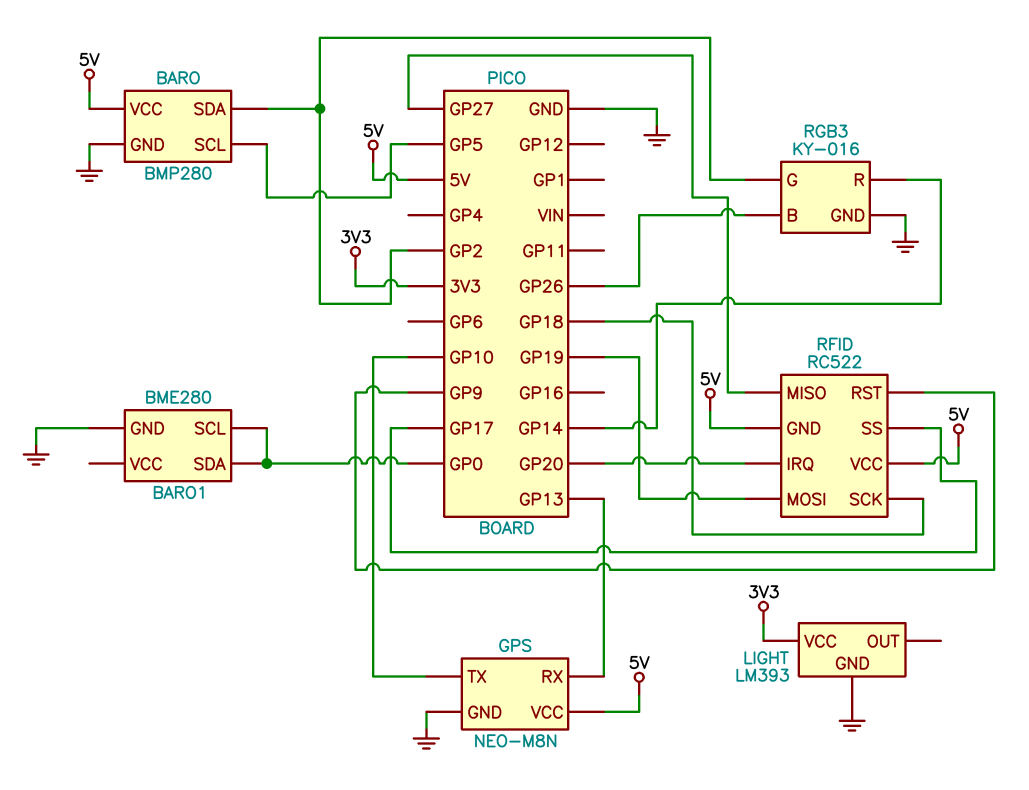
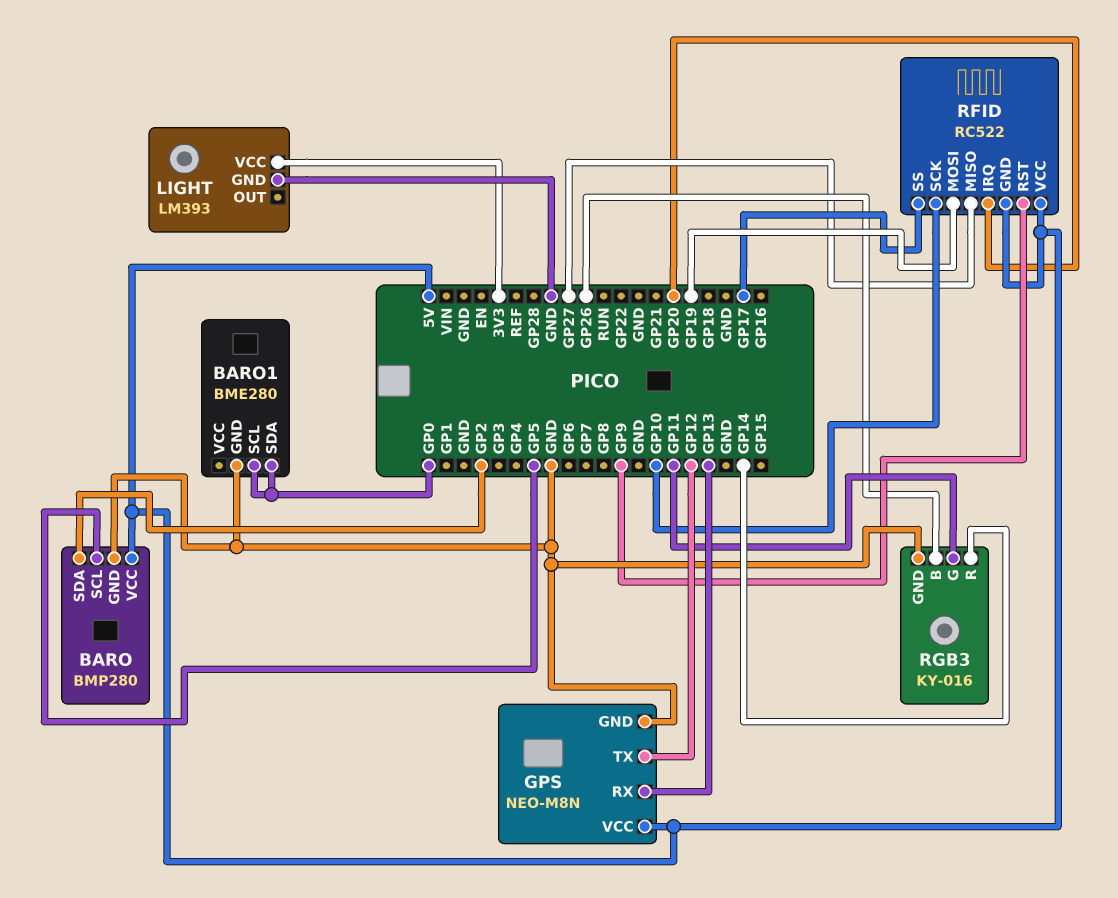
GPS pin TX: GP10 -> GP12
RFID pin SCK: GP18 -> GP10
RGB3 pin G: GP2 -> GP11

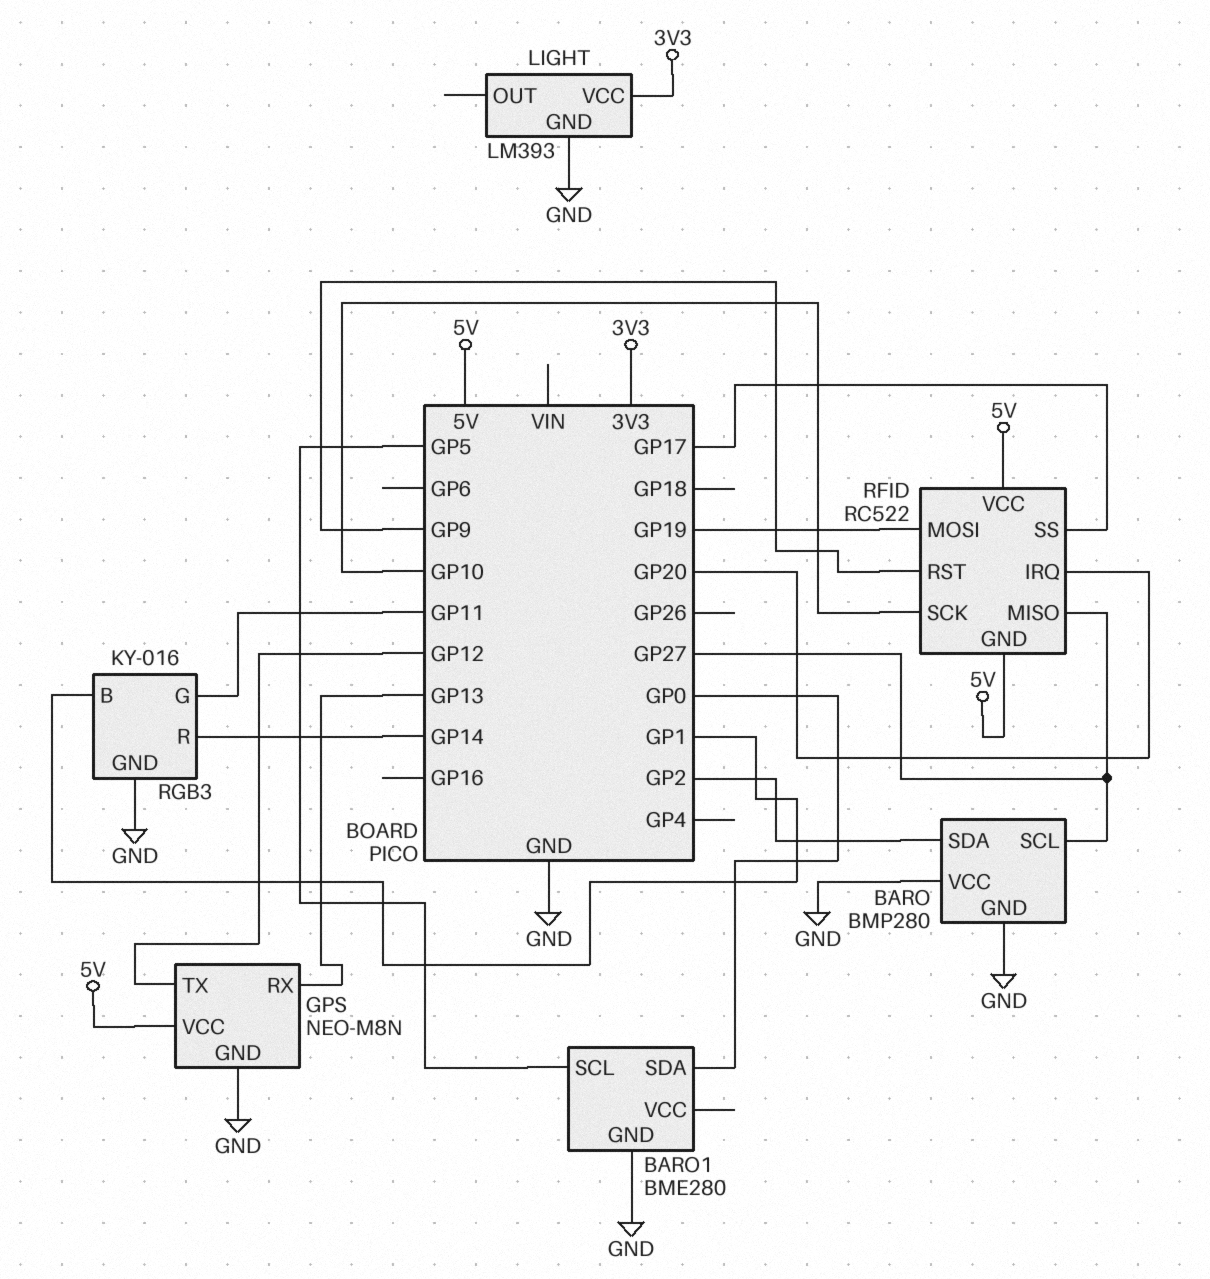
BARO pin SCL: GP5 -> GP27
BARO pin VCC: 5V -> GND
BARO1 pin SCL: GP0 -> GP5
RGB3 pin B: GP26 -> GP1

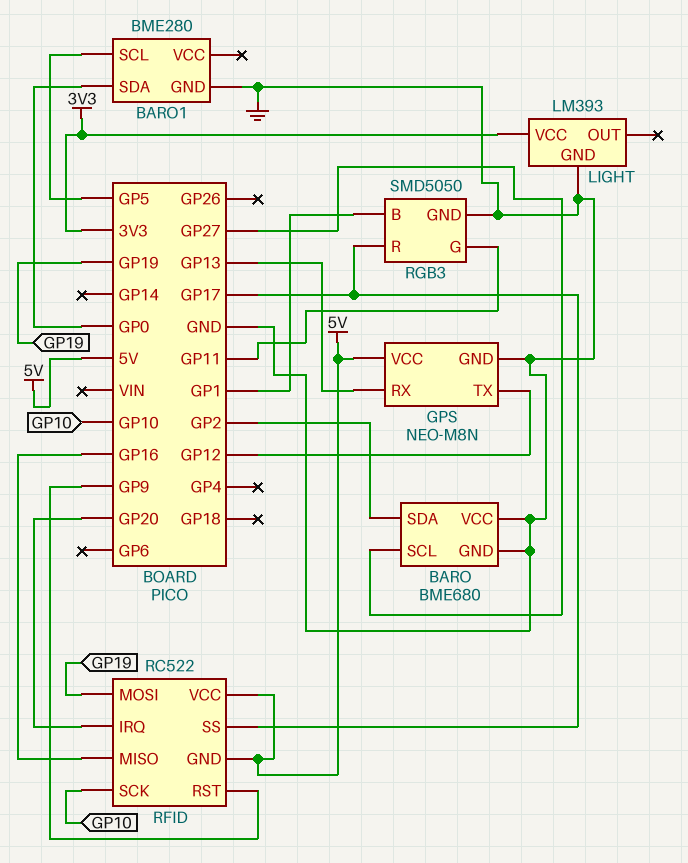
BARO: BMP280 -> BME680
RFID pin MISO: GP27 -> GP16
RGB3: KY-016 -> SMD5050
RGB3 pin R: GP14 -> GP17

